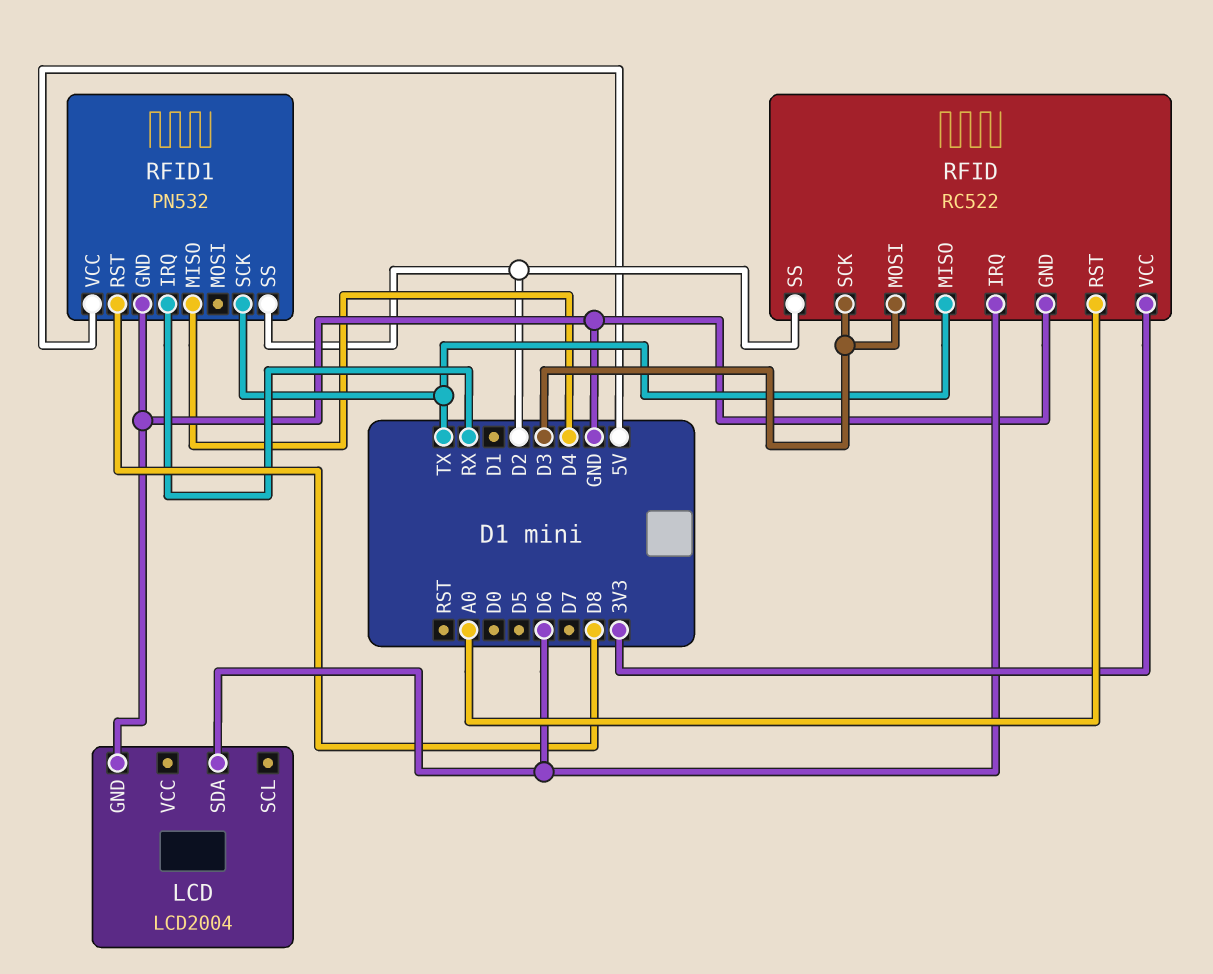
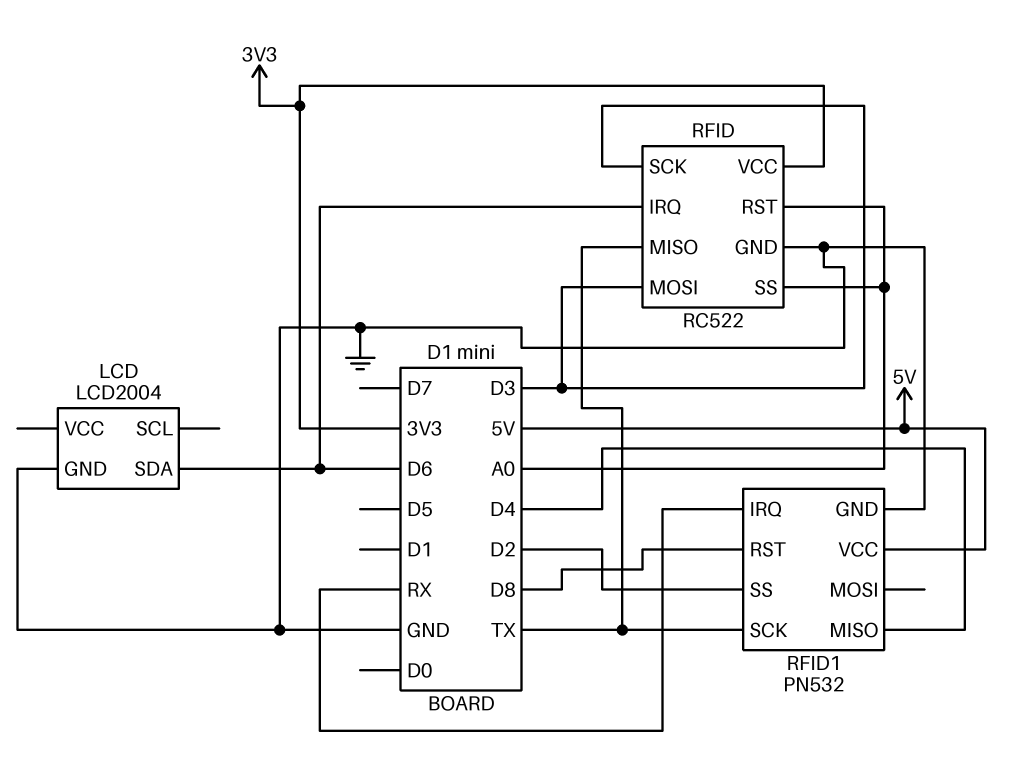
RFID pin SS: D2 -> A0

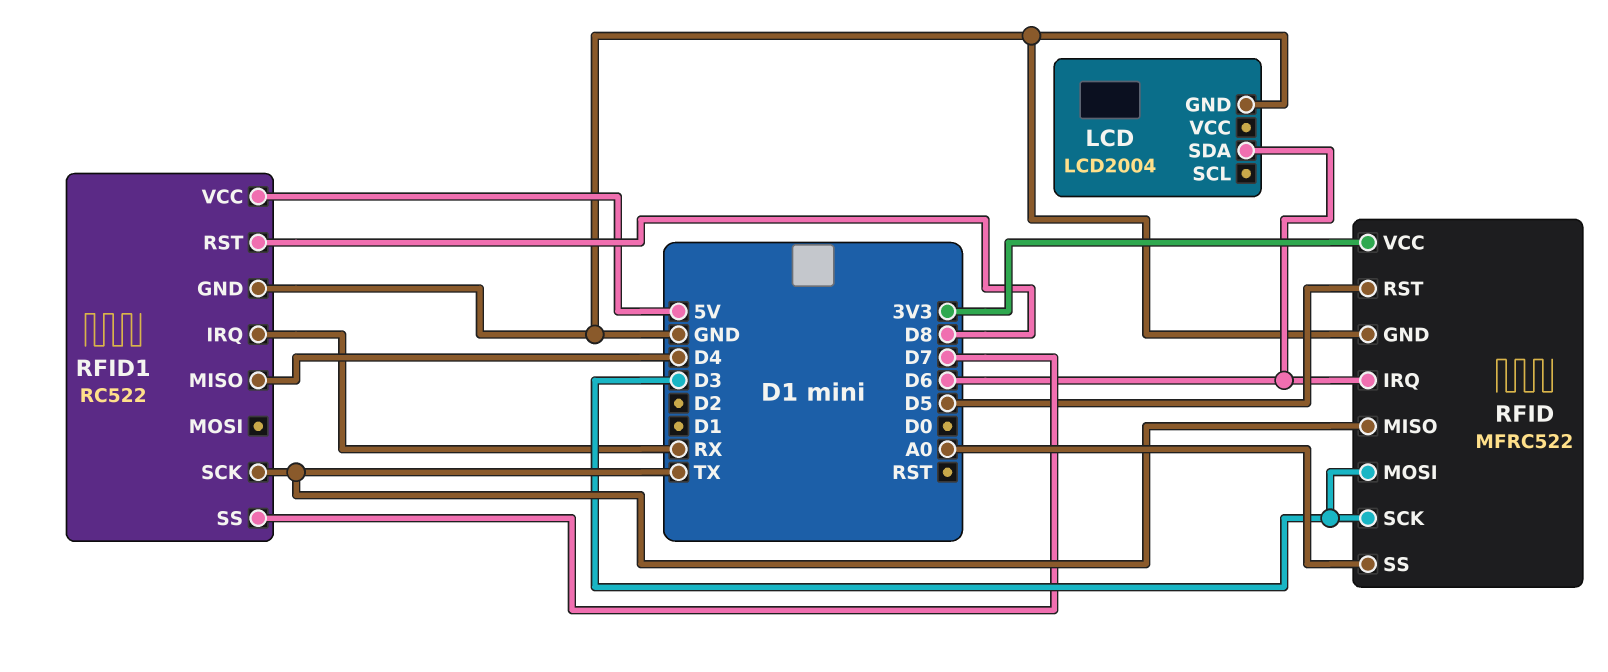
RFID: RC522 -> MFRC522
RFID pin RST: A0 -> D5
RFID1: PN532 -> RC522
RFID1 pin SS: D2 -> D7

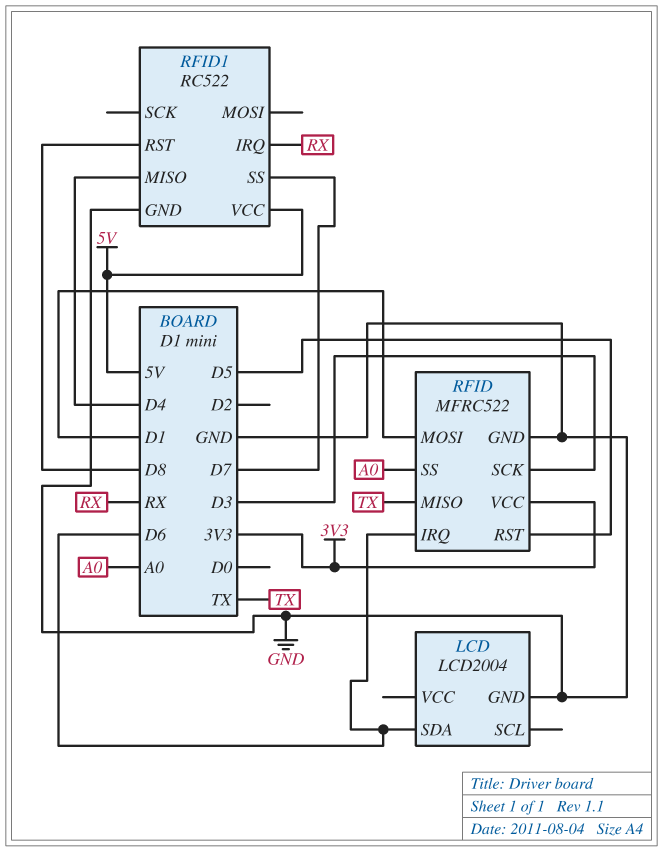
RFID pin MOSI: D3 -> D1
RFID1 pin SCK: TX -> none

